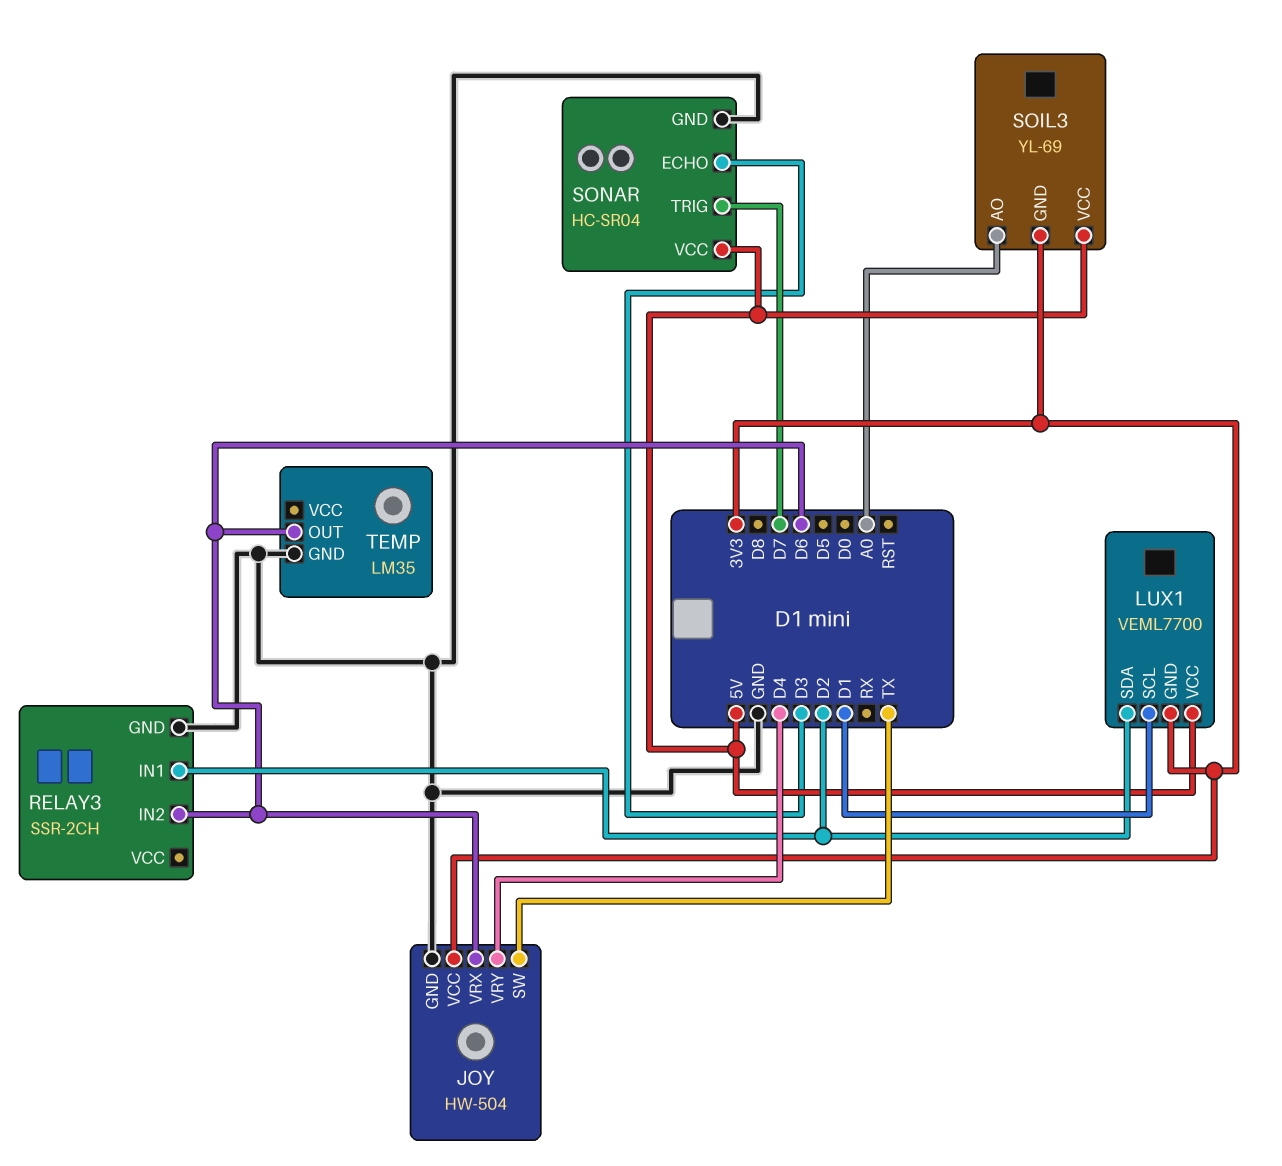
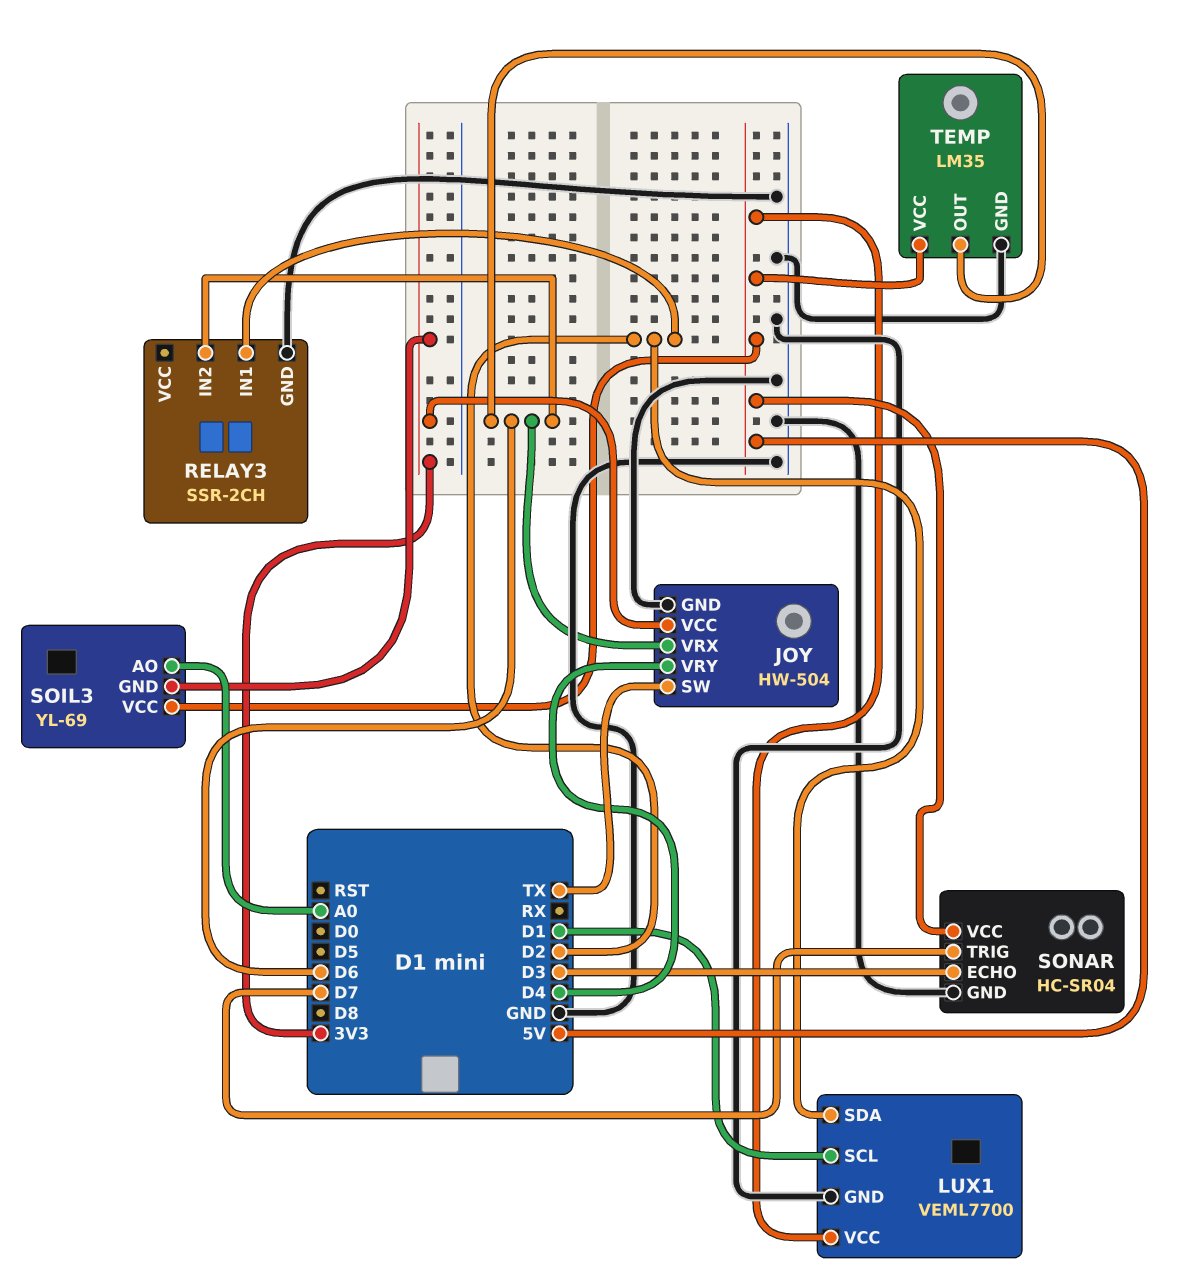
LUX1 pin GND: 3V3 -> GND
TEMP pin VCC: none -> 5V

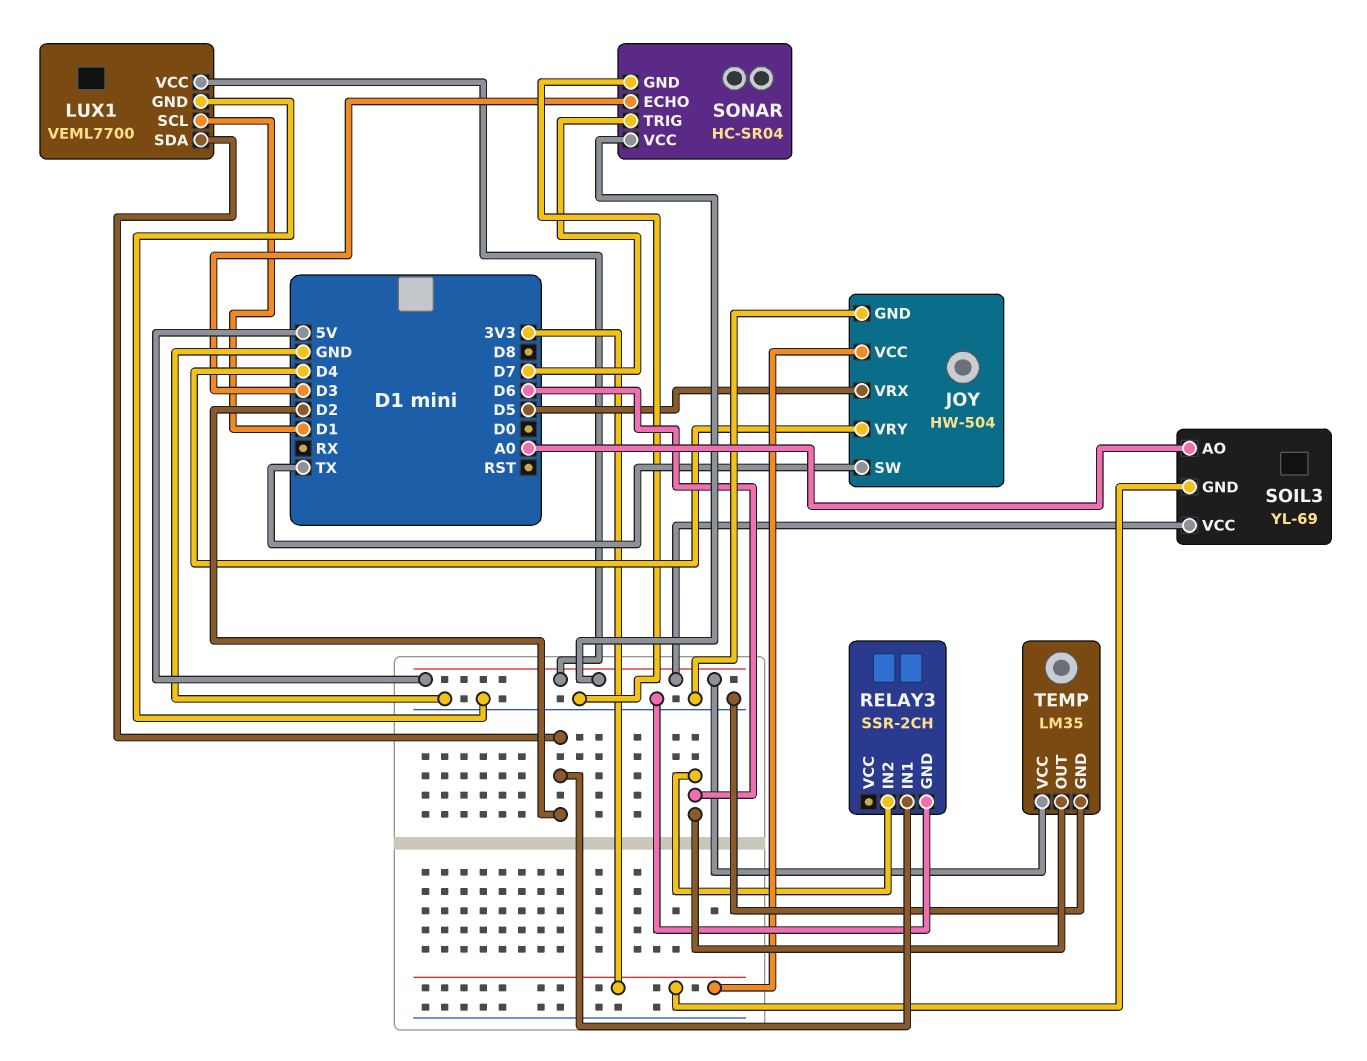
JOY pin VRX: D6 -> D5

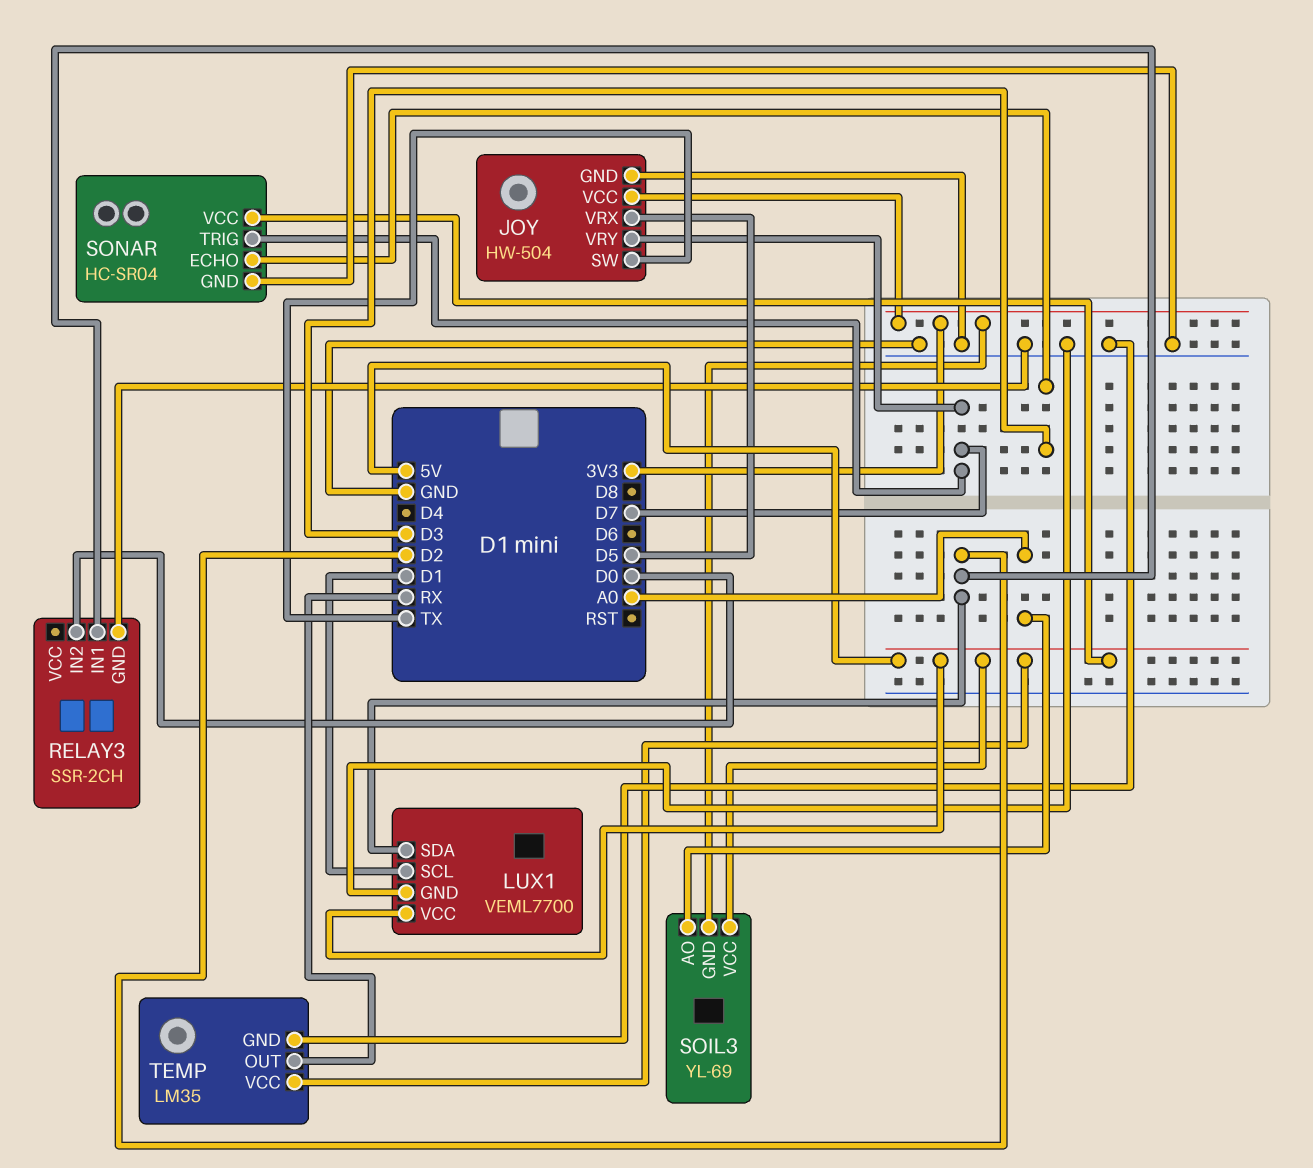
JOY pin VRY: D4 -> D7
RELAY3 pin IN2: D6 -> D0
TEMP pin OUT: D6 -> RX

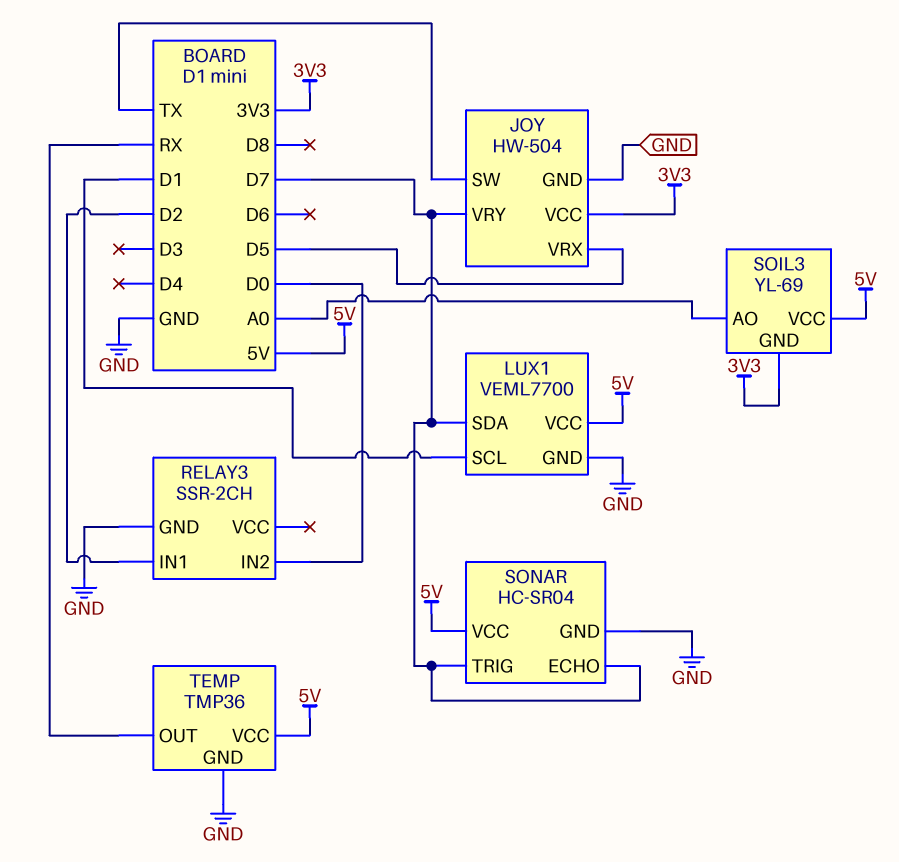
LUX1 pin SDA: D2 -> D7
SONAR pin ECHO: D3 -> D7
TEMP: LM35 -> TMP36

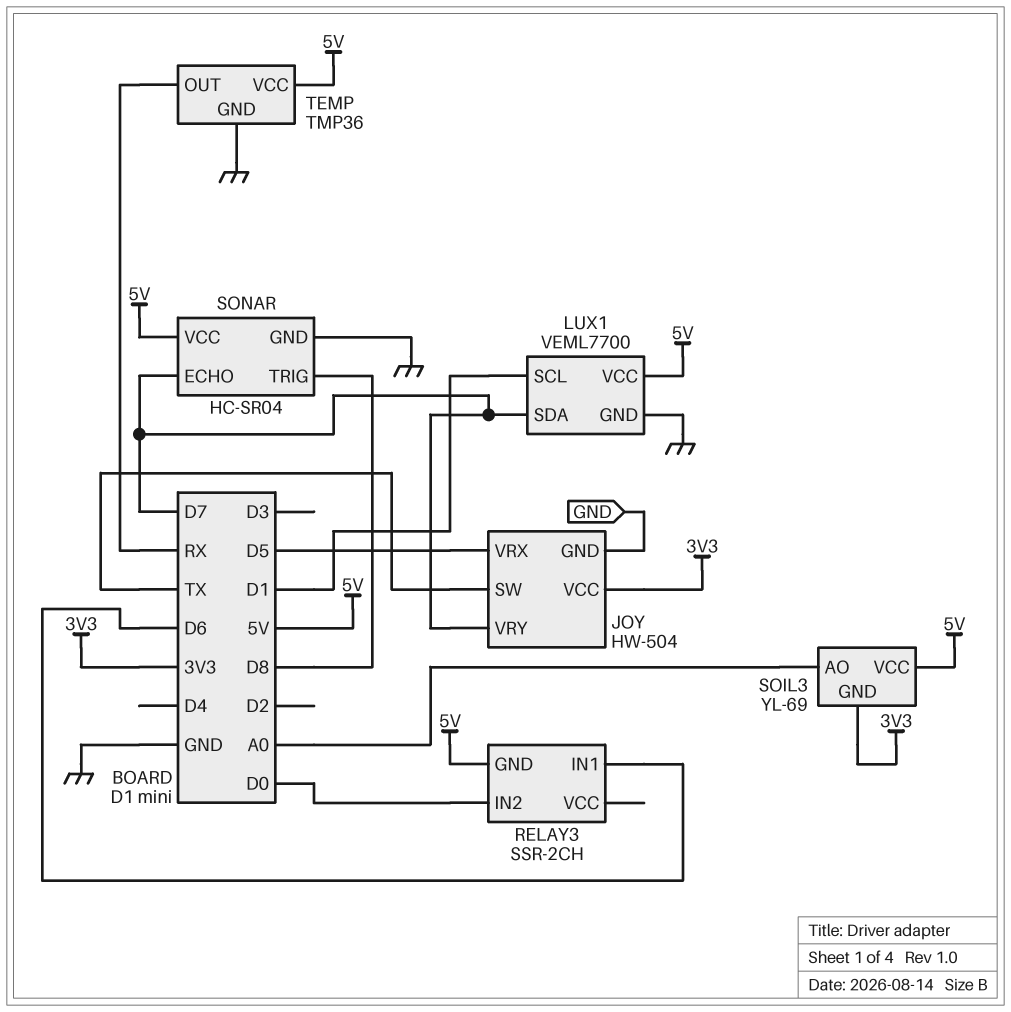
RELAY3 pin GND: GND -> 5V
RELAY3 pin IN1: D2 -> D6
SONAR pin TRIG: D7 -> D8

